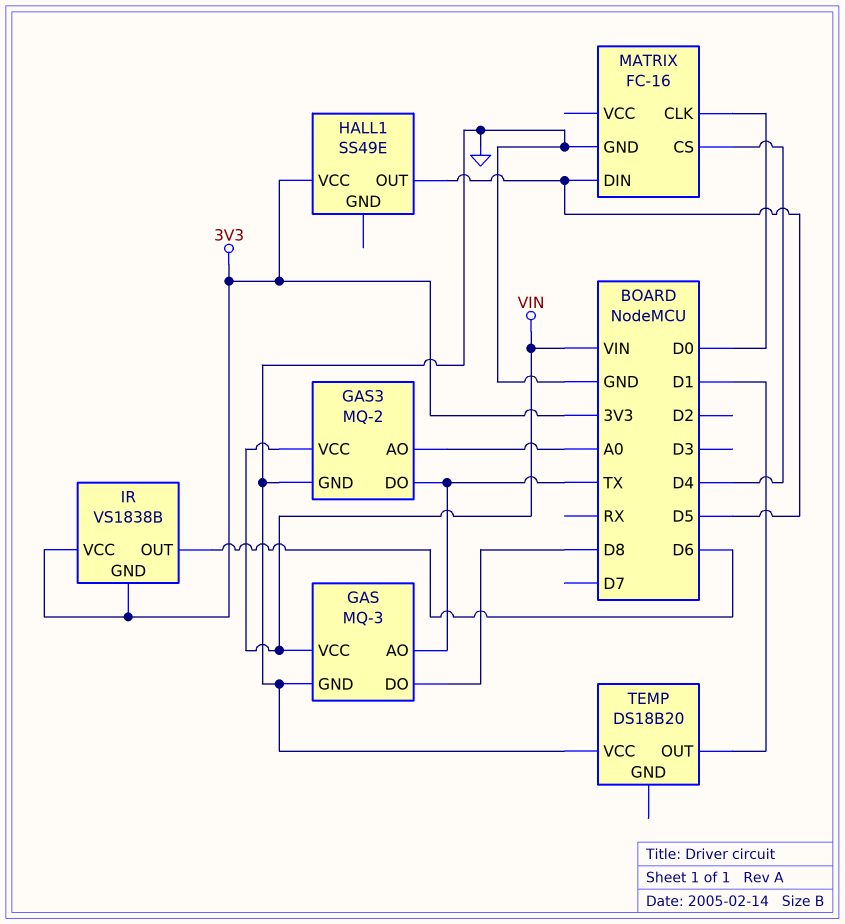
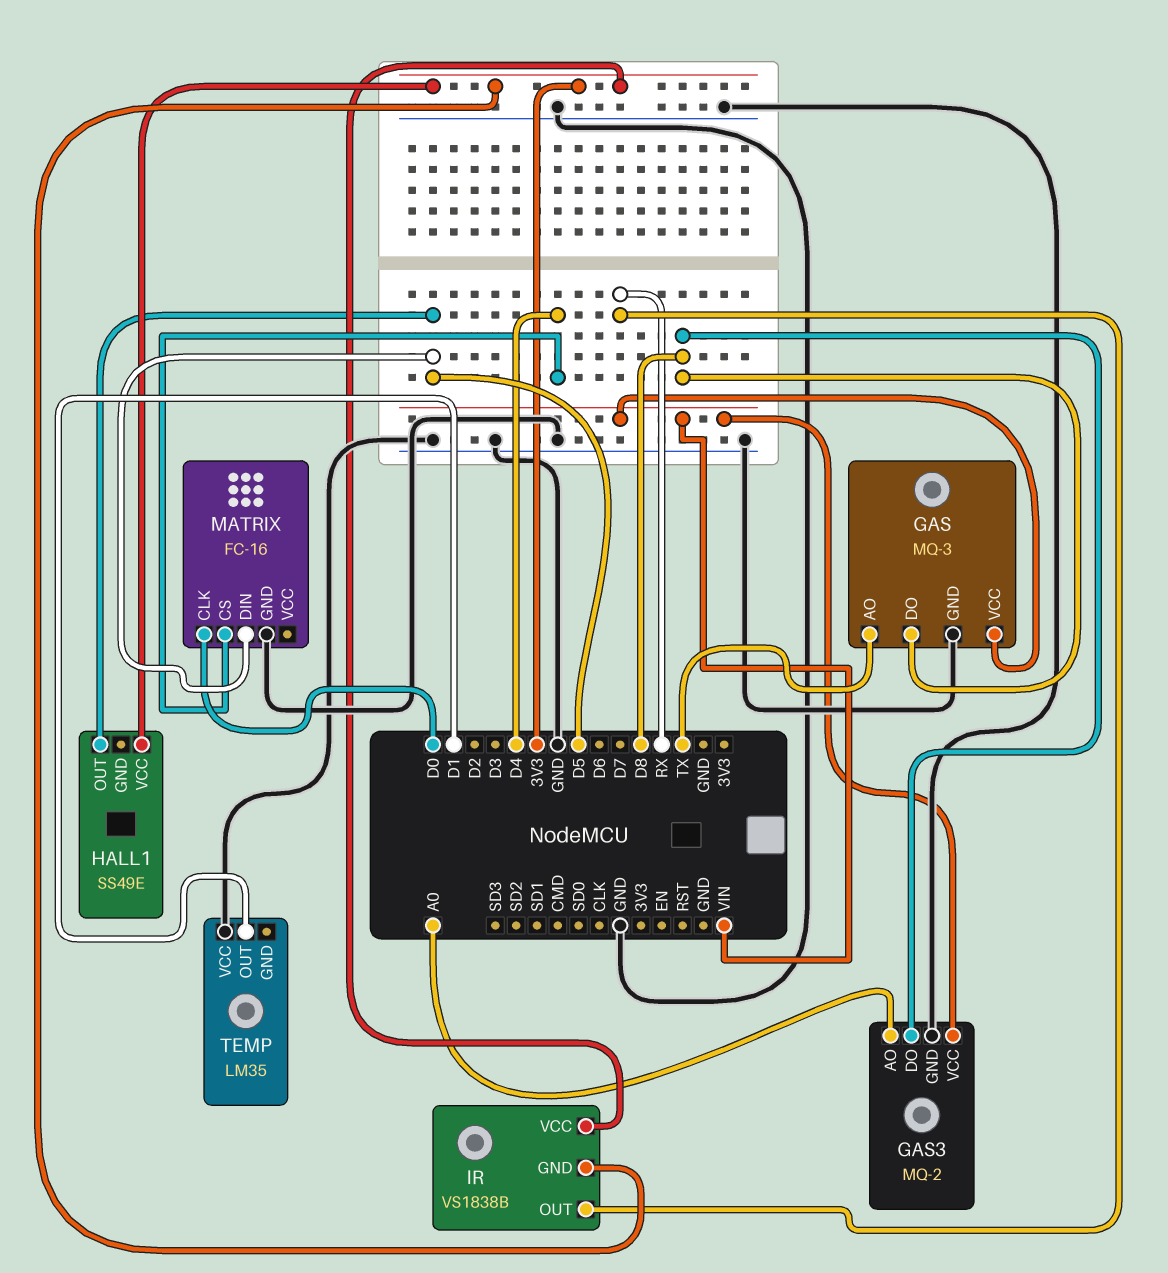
GAS3 pin DO: TX -> D8
IR pin OUT: D6 -> RX
TEMP: DS18B20 -> LM35

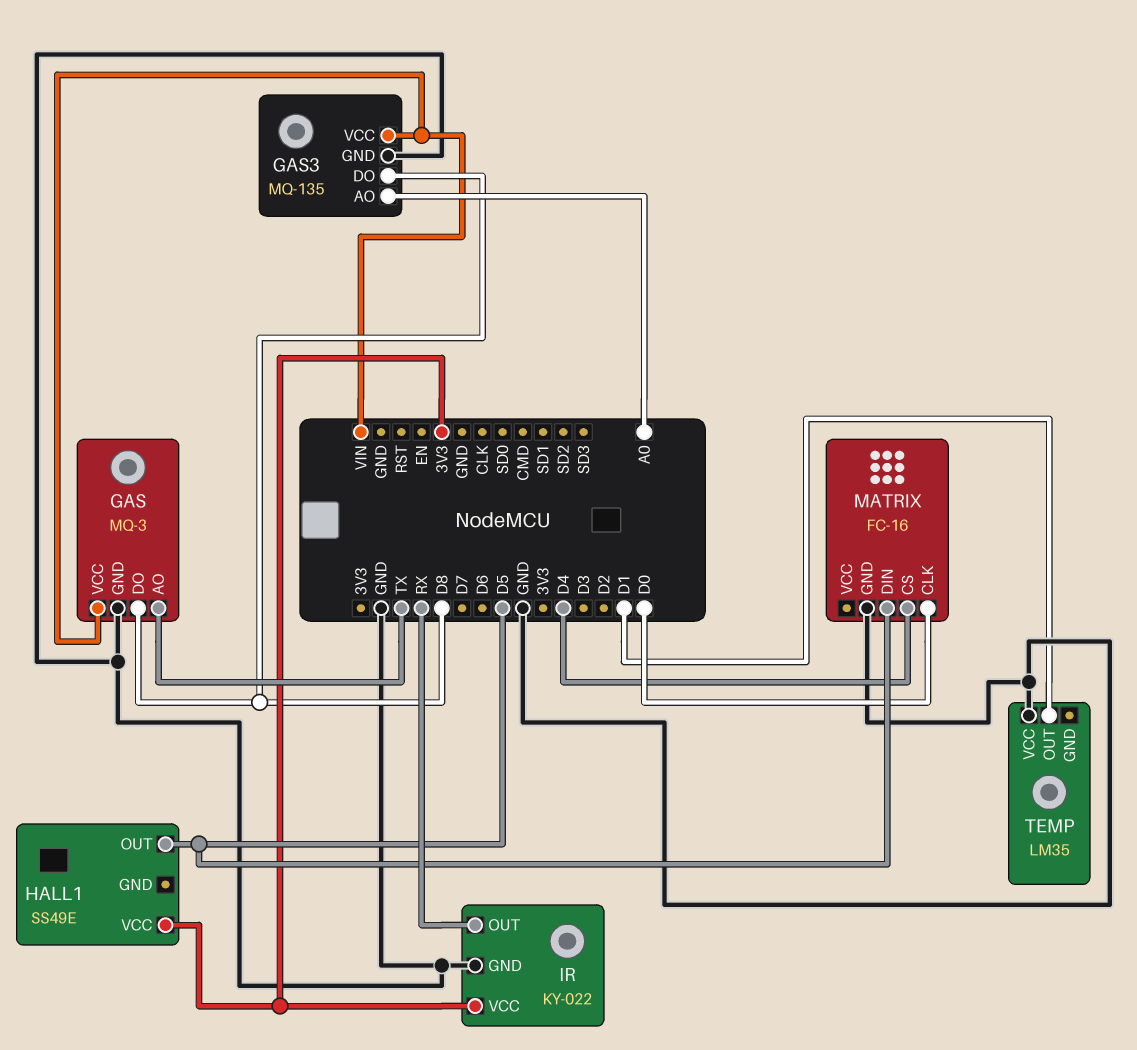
GAS3: MQ-2 -> MQ-135
IR: VS1838B -> KY-022
IR pin GND: 3V3 -> GND

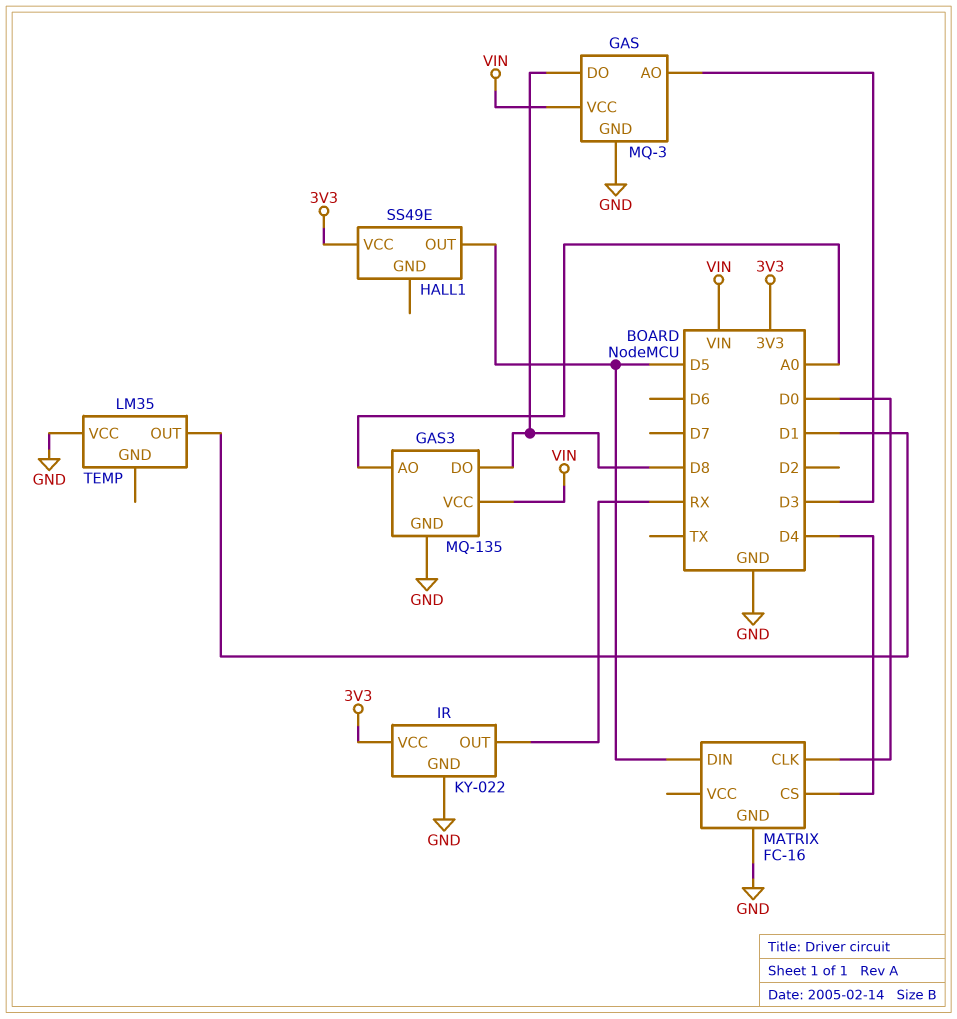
GAS pin AO: TX -> D3

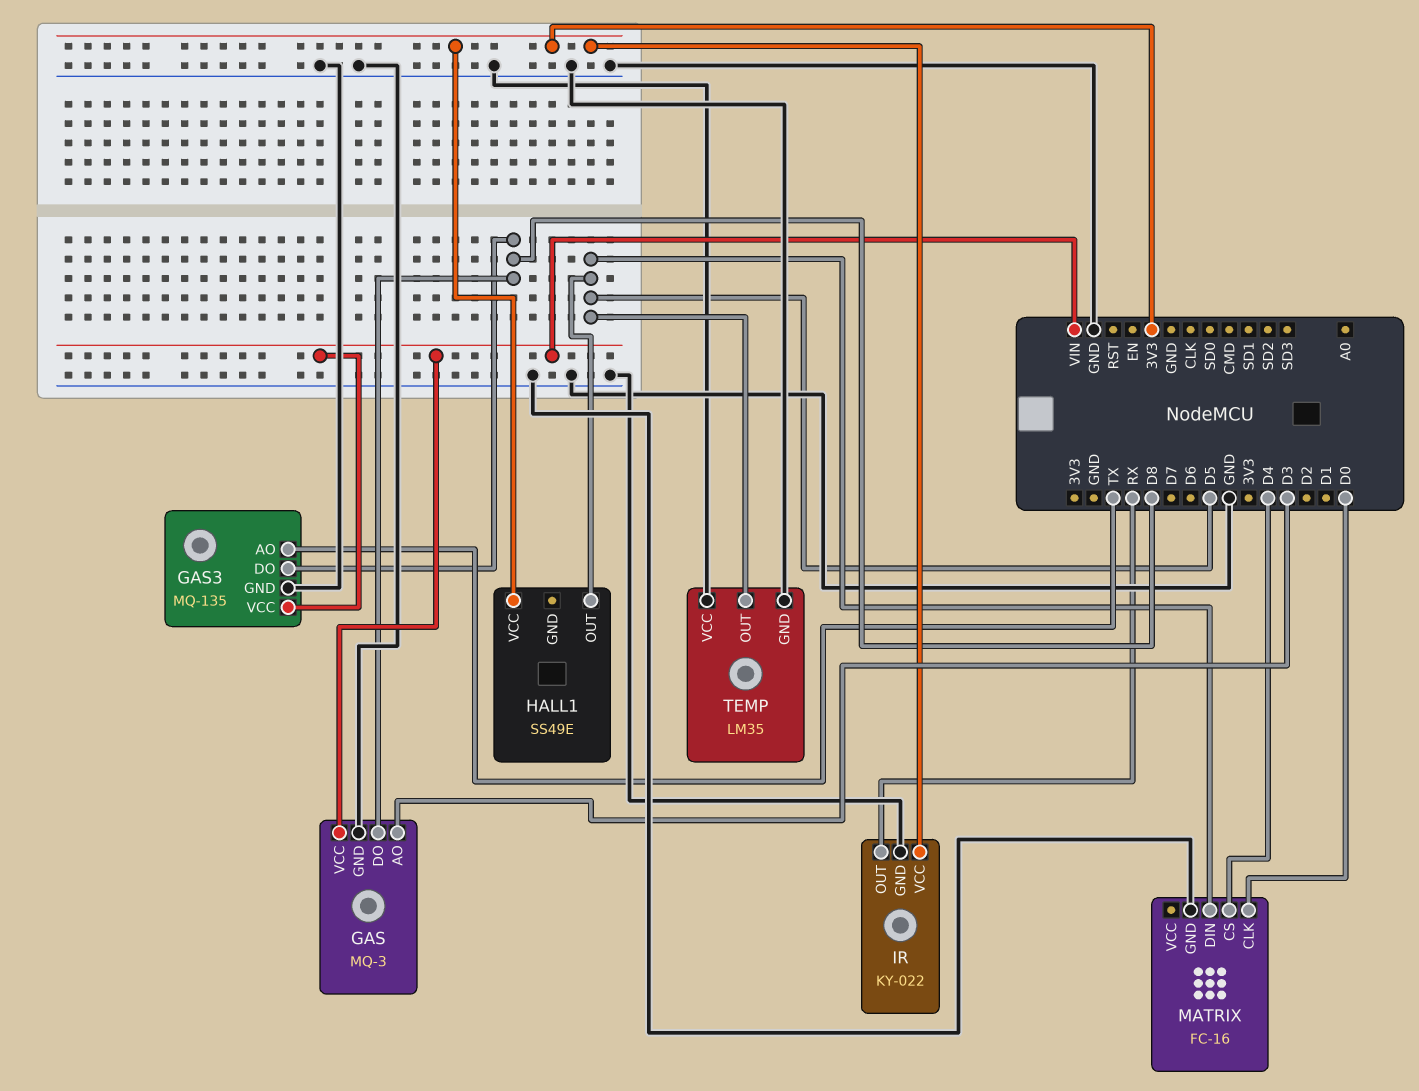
GAS3 pin AO: A0 -> TX
TEMP pin GND: none -> GND
TEMP pin OUT: D1 -> D5

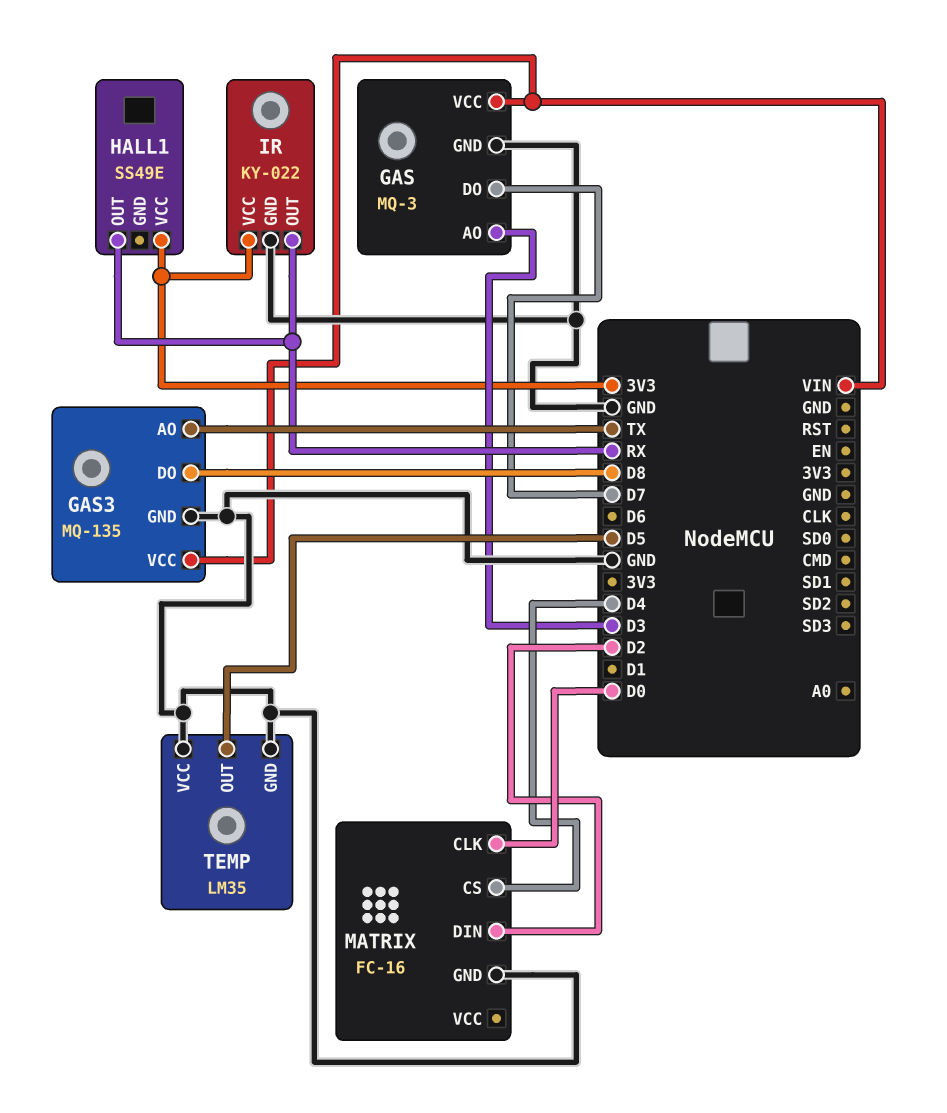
GAS pin DO: D8 -> D7
HALL1 pin OUT: D5 -> RX
MATRIX pin DIN: D5 -> D2

